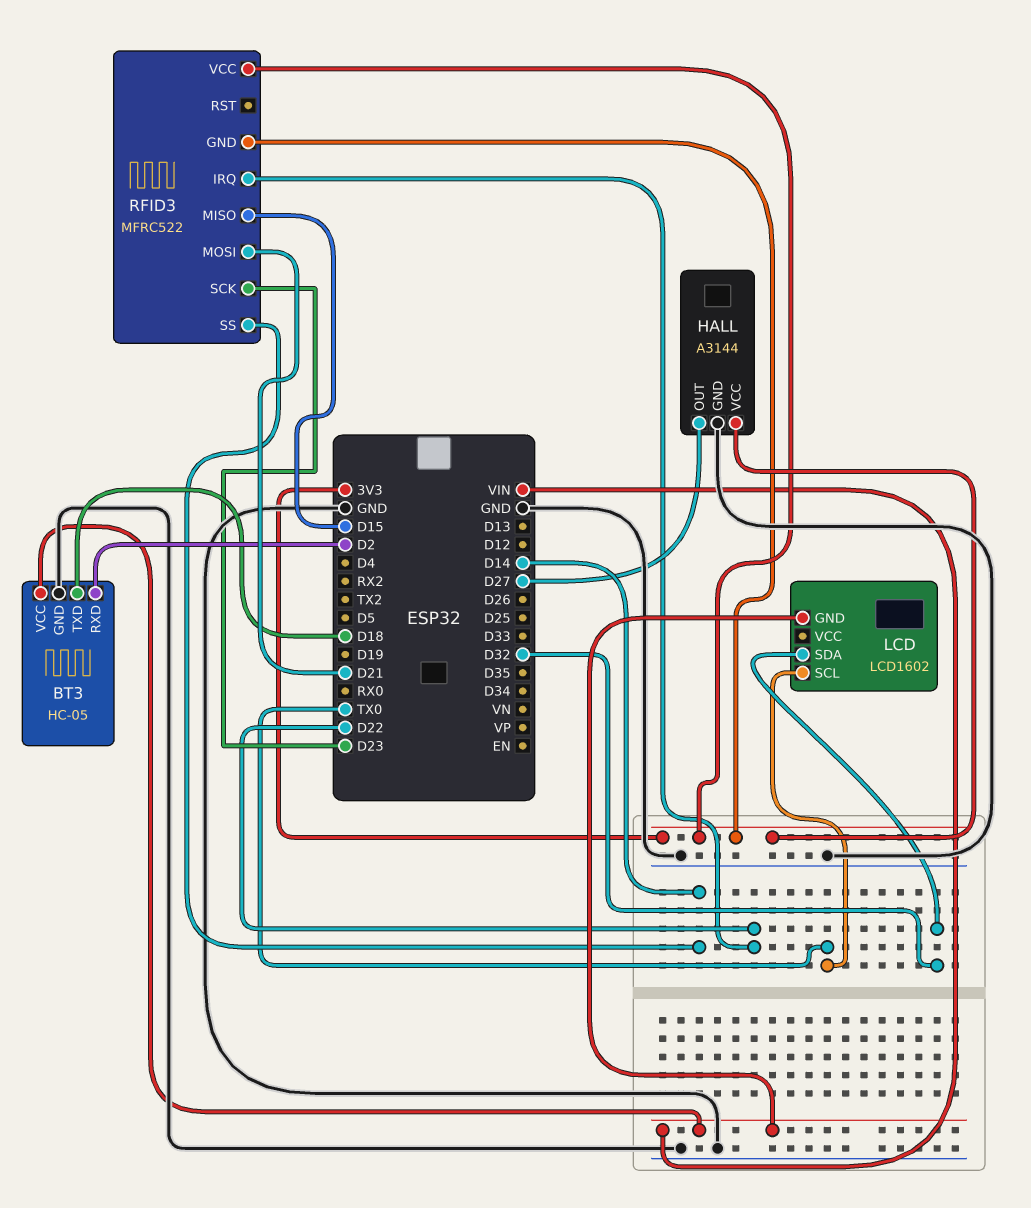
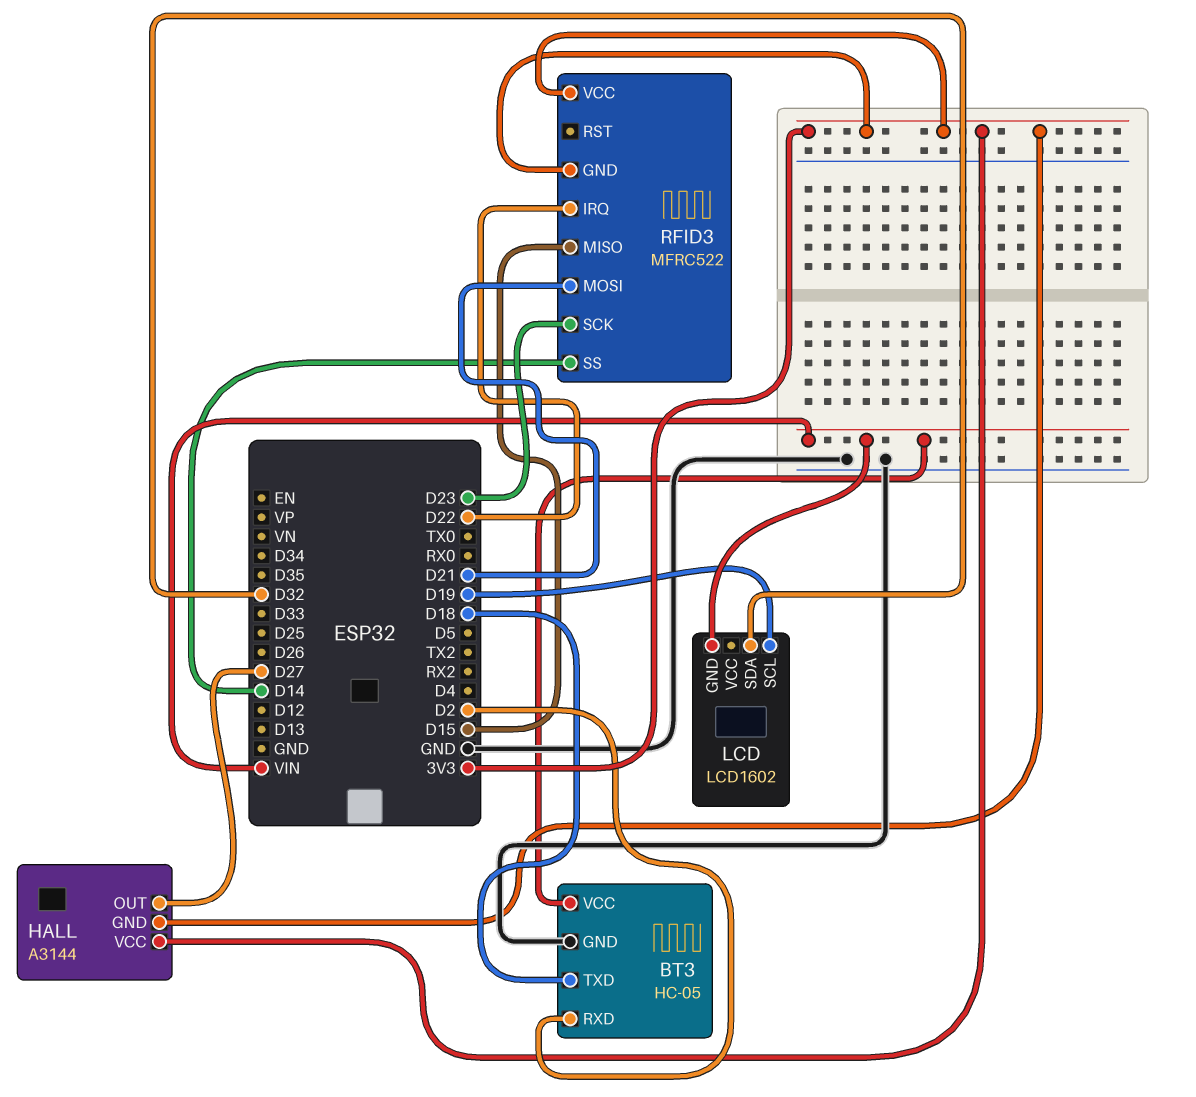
HALL pin GND: GND -> 3V3
LCD pin SCL: TX0 -> D19

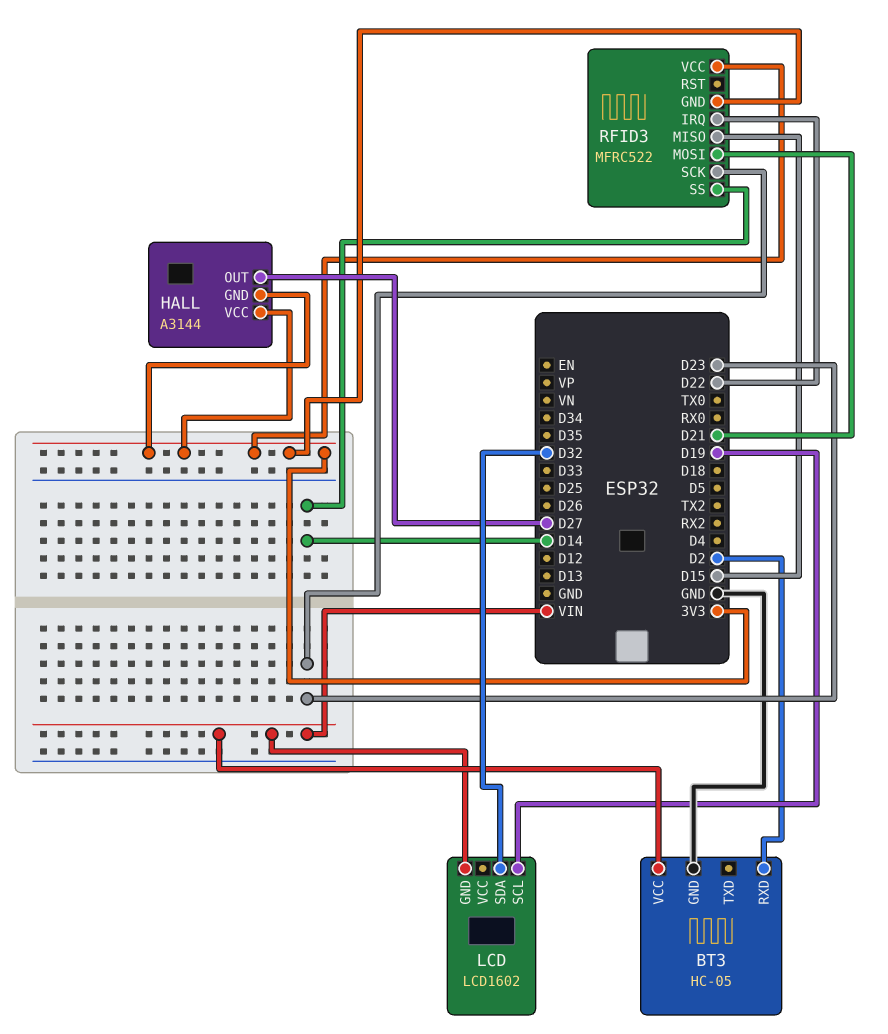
BT3 pin TXD: D18 -> none

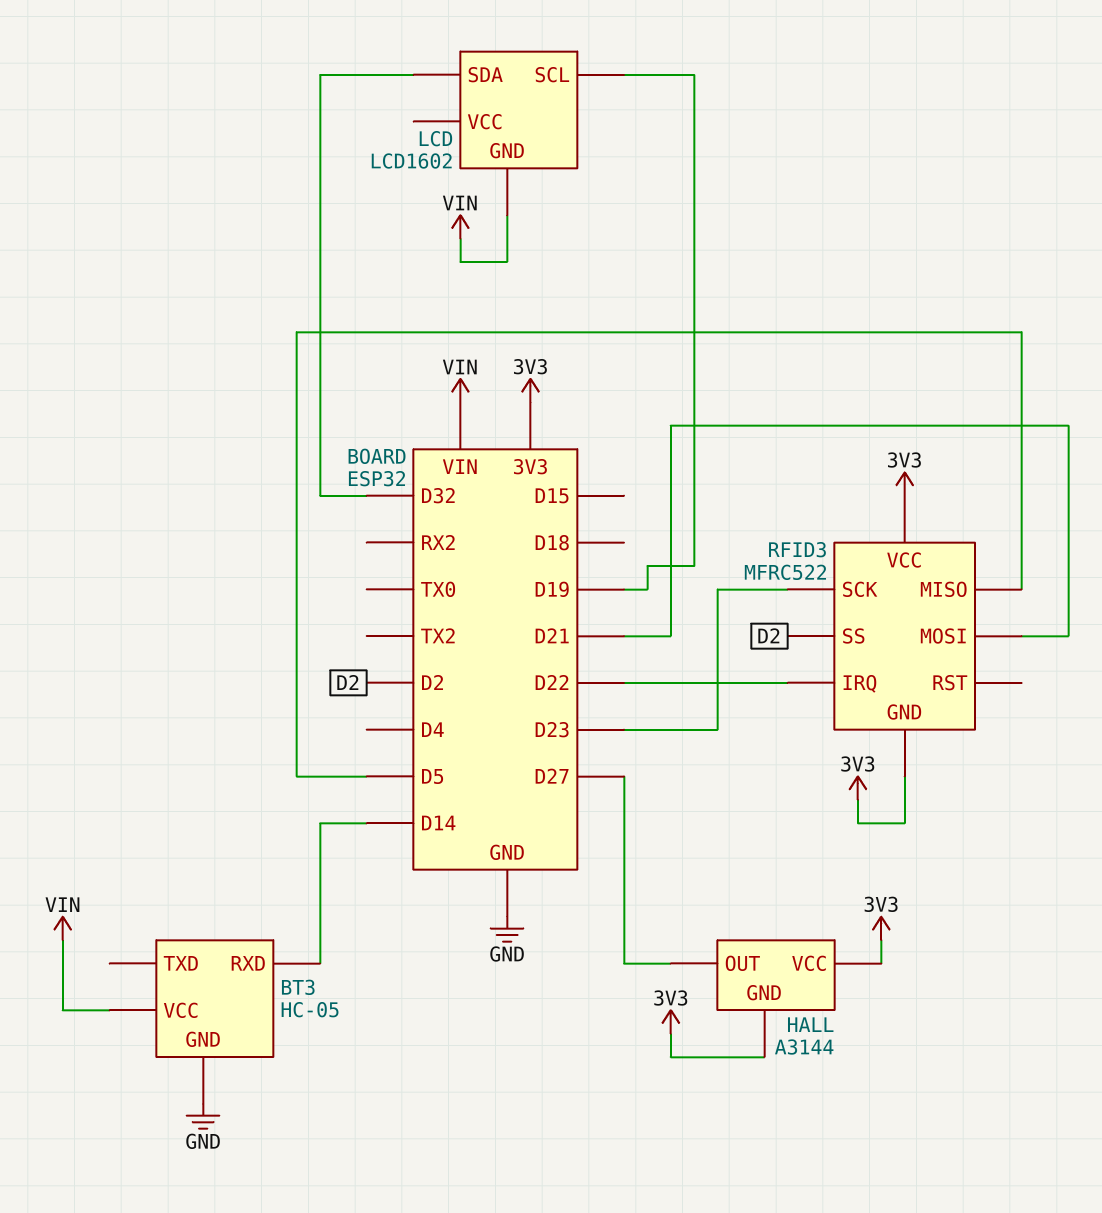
BT3 pin RXD: D2 -> D14
RFID3 pin MISO: D15 -> D5
RFID3 pin SS: D14 -> D2

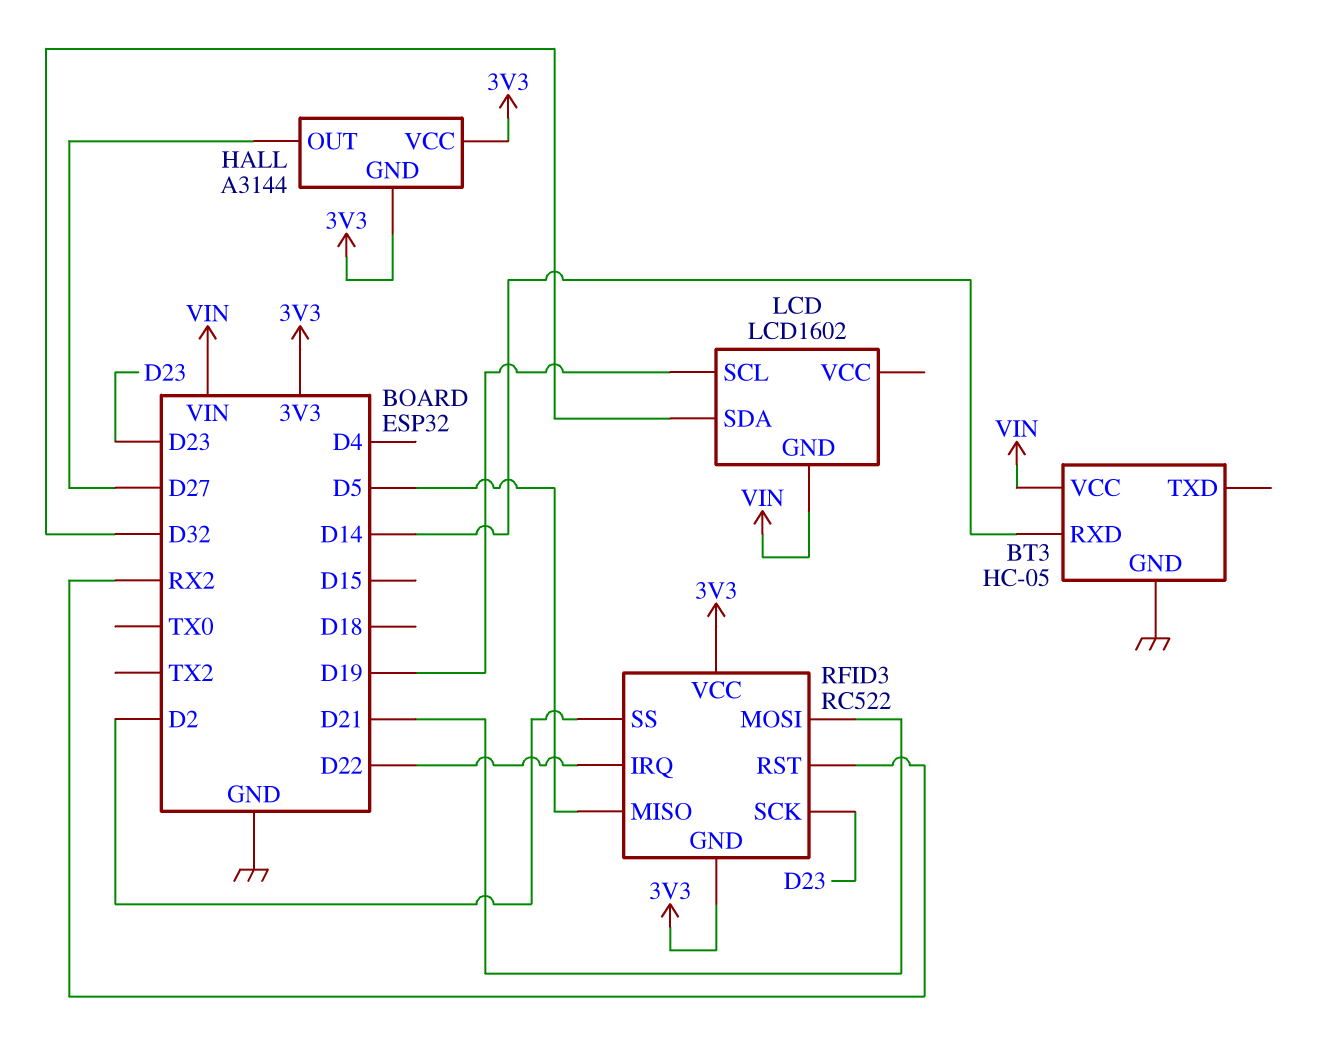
RFID3: MFRC522 -> RC522
RFID3 pin RST: none -> RX2

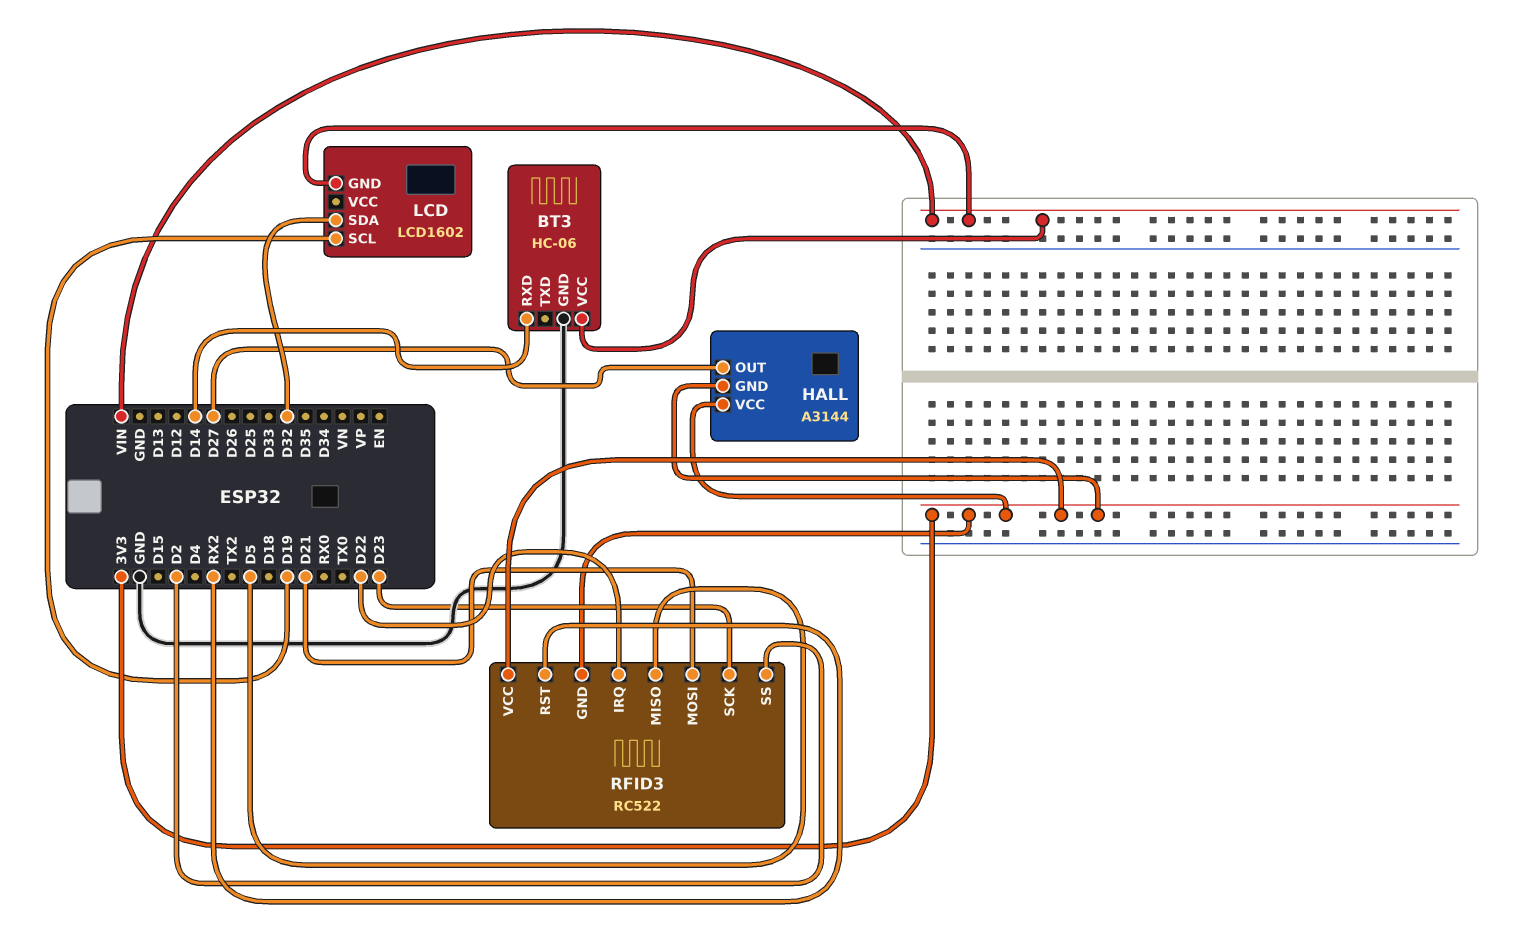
BT3: HC-05 -> HC-06

